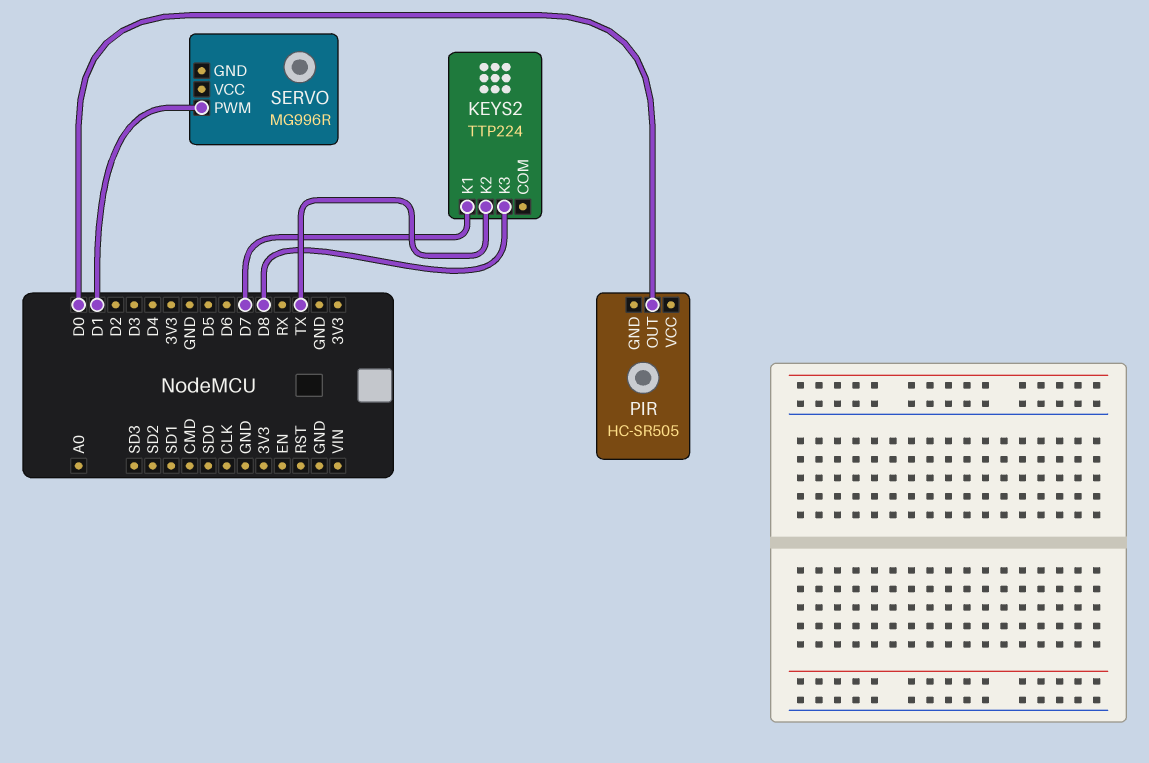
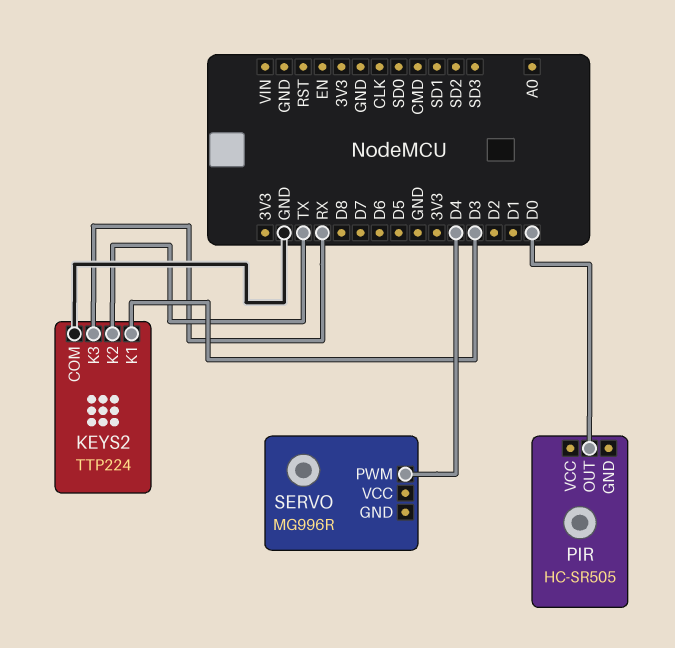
KEYS2 pin COM: none -> GND
KEYS2 pin K1: D7 -> D3
KEYS2 pin K3: D8 -> RX
SERVO pin PWM: D1 -> D4

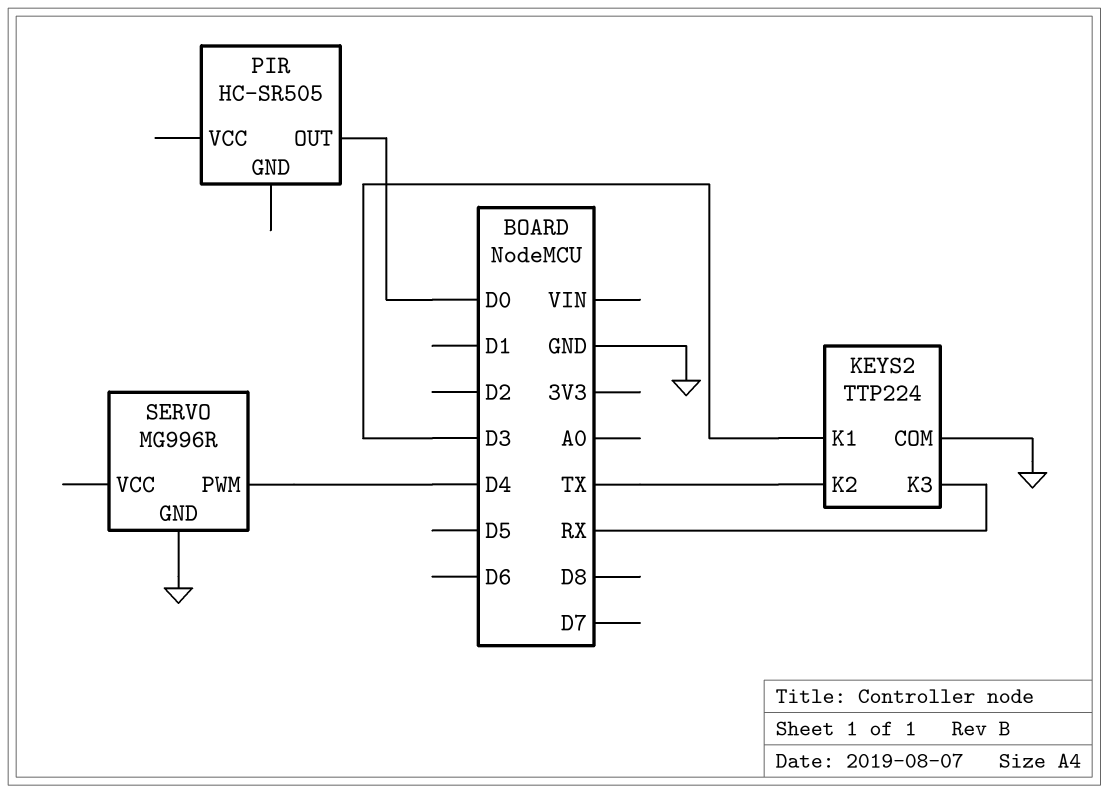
SERVO pin GND: none -> GND

